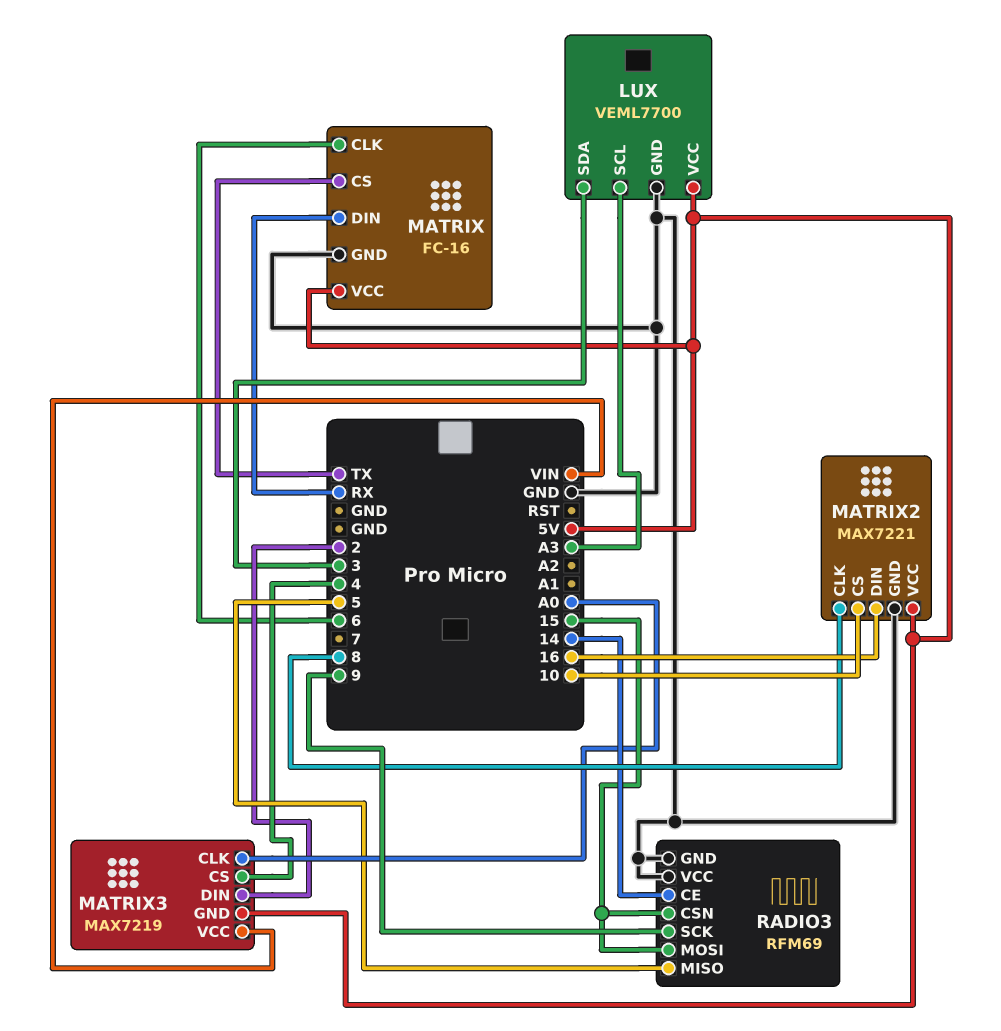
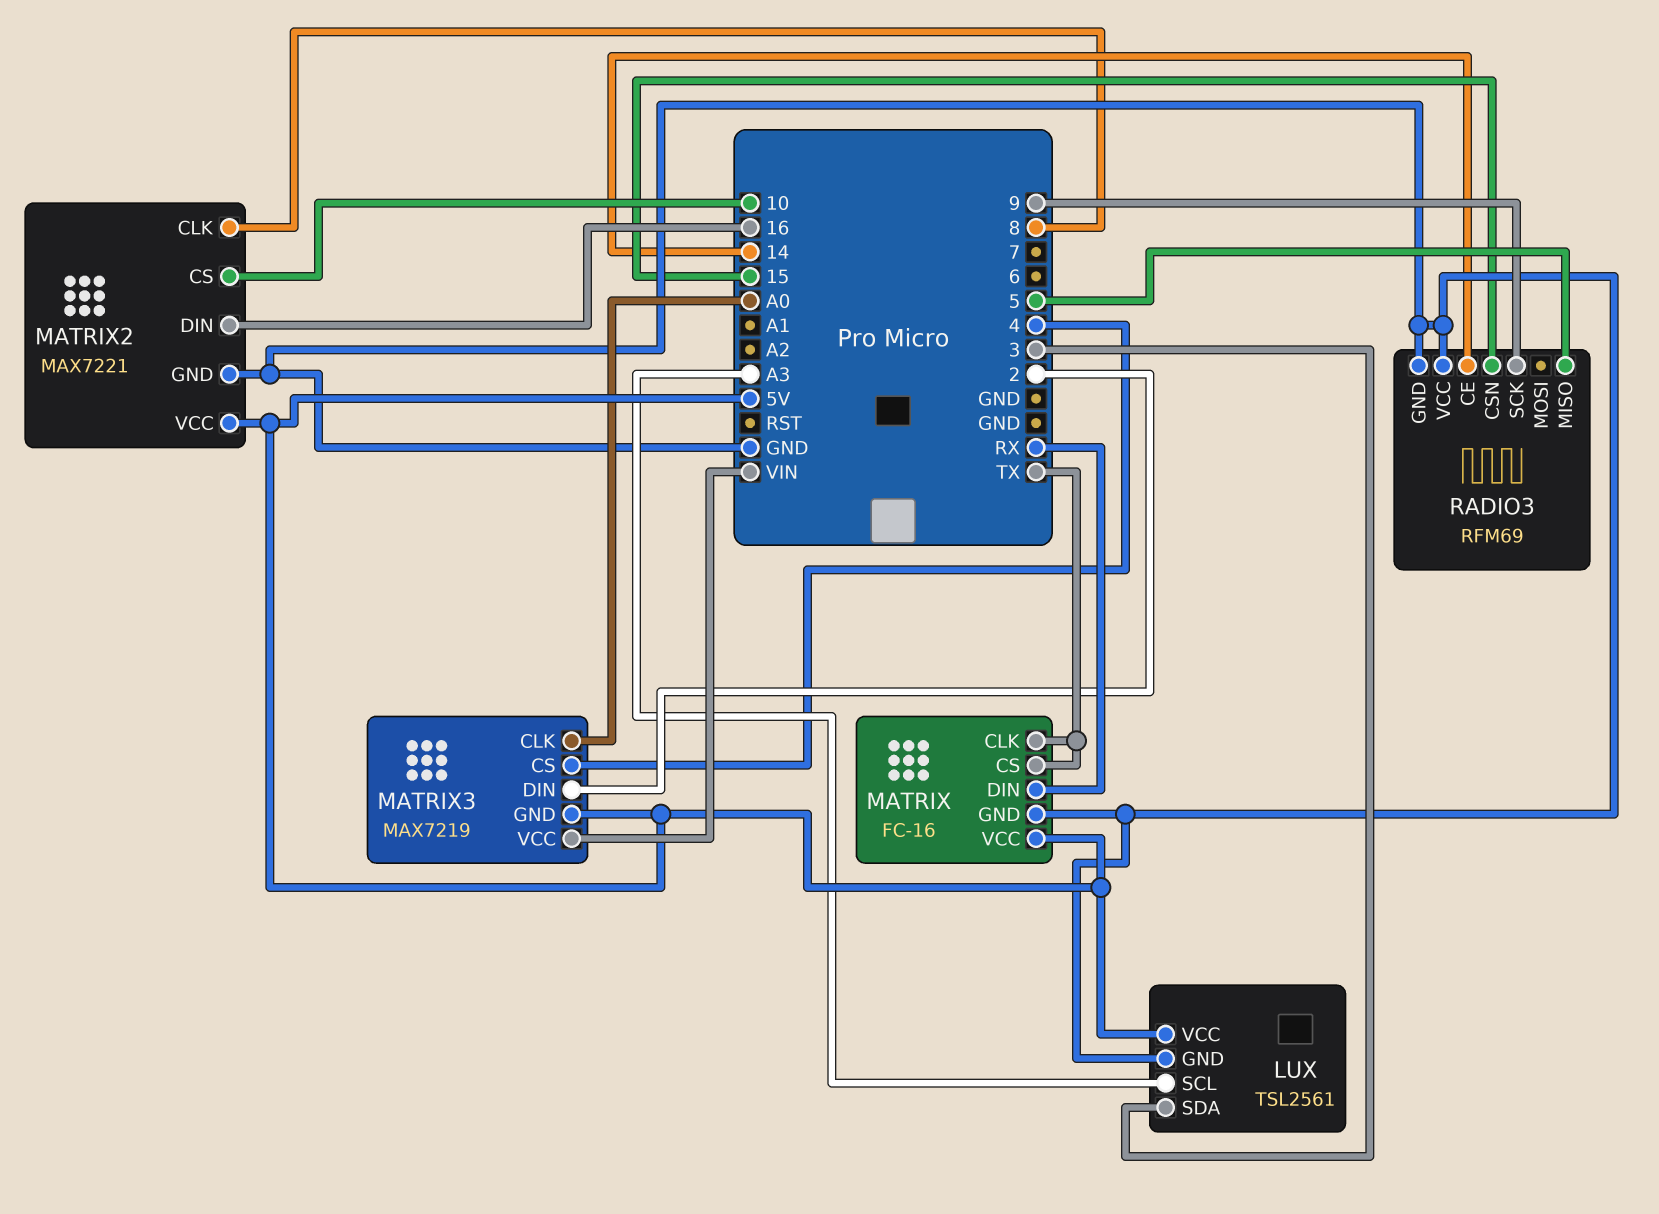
LUX: VEML7700 -> TSL2561
MATRIX pin CLK: 6 -> TX
RADIO3 pin MOSI: 15 -> none

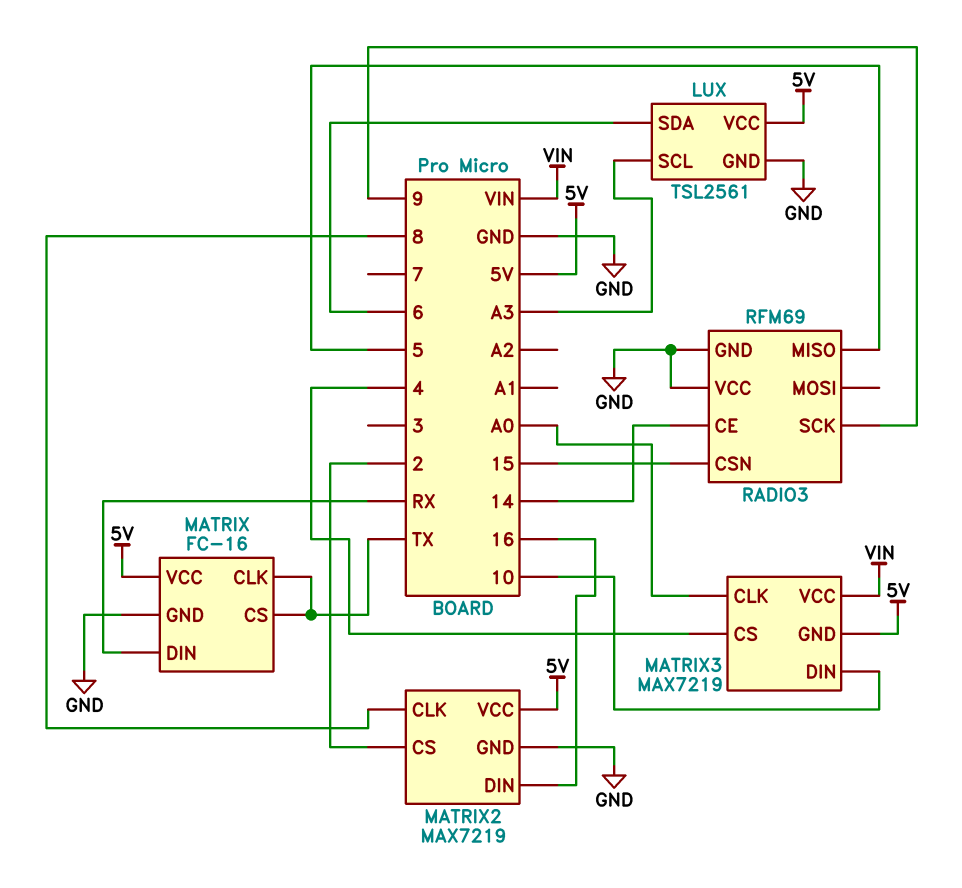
LUX pin SDA: 3 -> 6
MATRIX2: MAX7221 -> MAX7219
MATRIX2 pin CS: 10 -> 2
MATRIX3 pin DIN: 2 -> 10

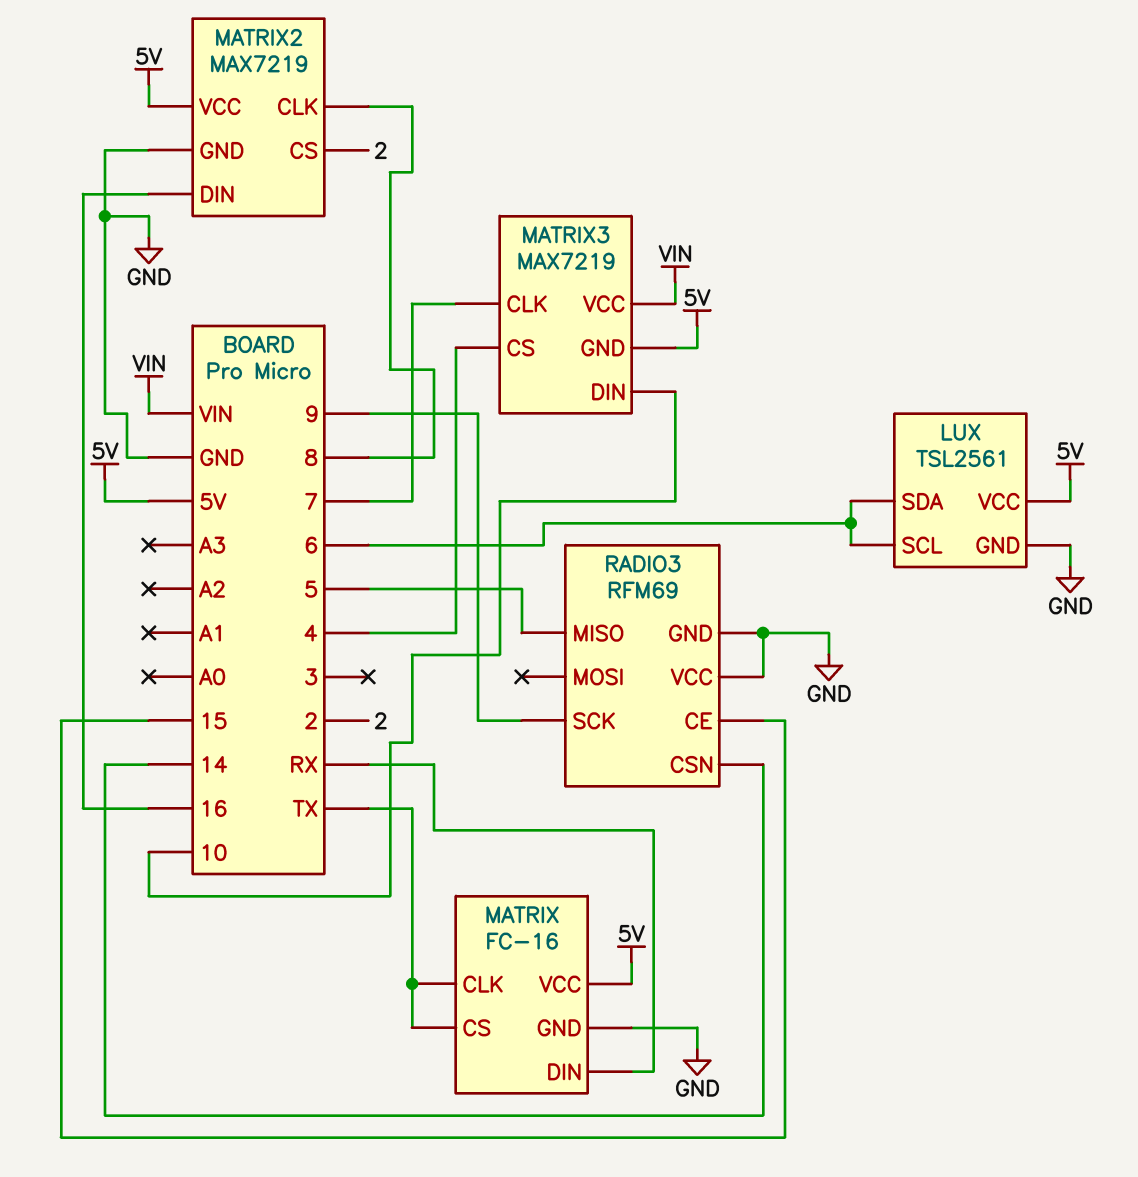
LUX pin SCL: A3 -> 6
MATRIX3 pin CLK: A0 -> 7
RADIO3 pin CE: 14 -> 15
RADIO3 pin CSN: 15 -> 14

